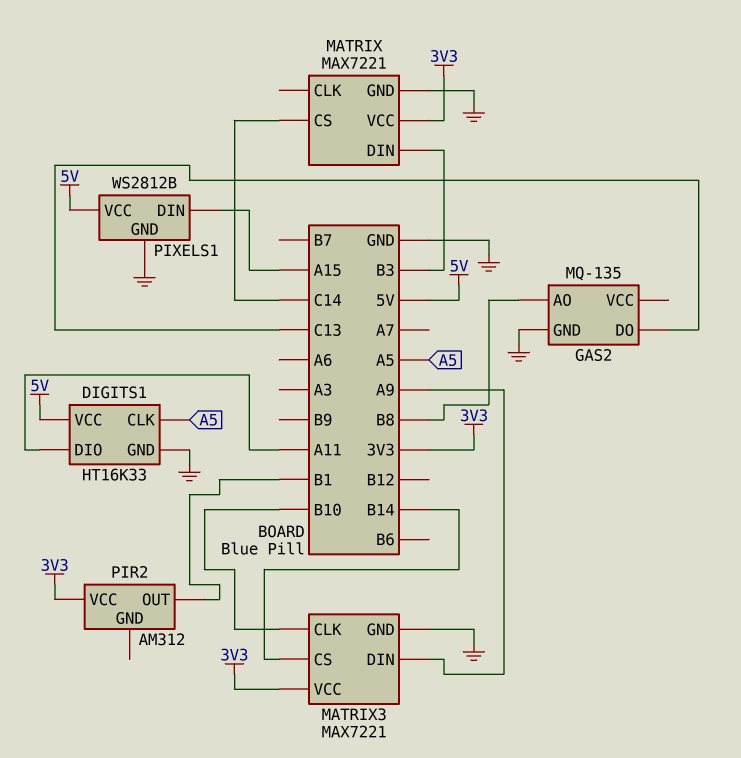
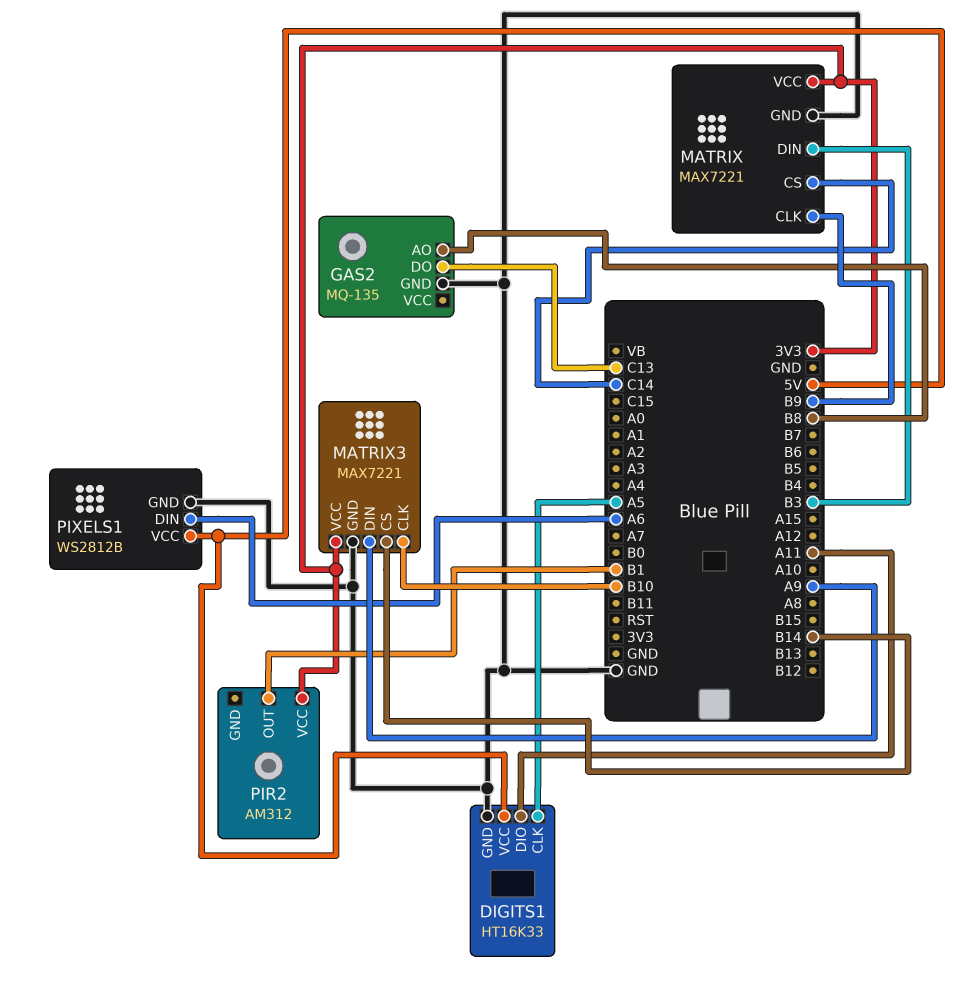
MATRIX pin CLK: none -> B9
PIXELS1 pin DIN: A15 -> A6

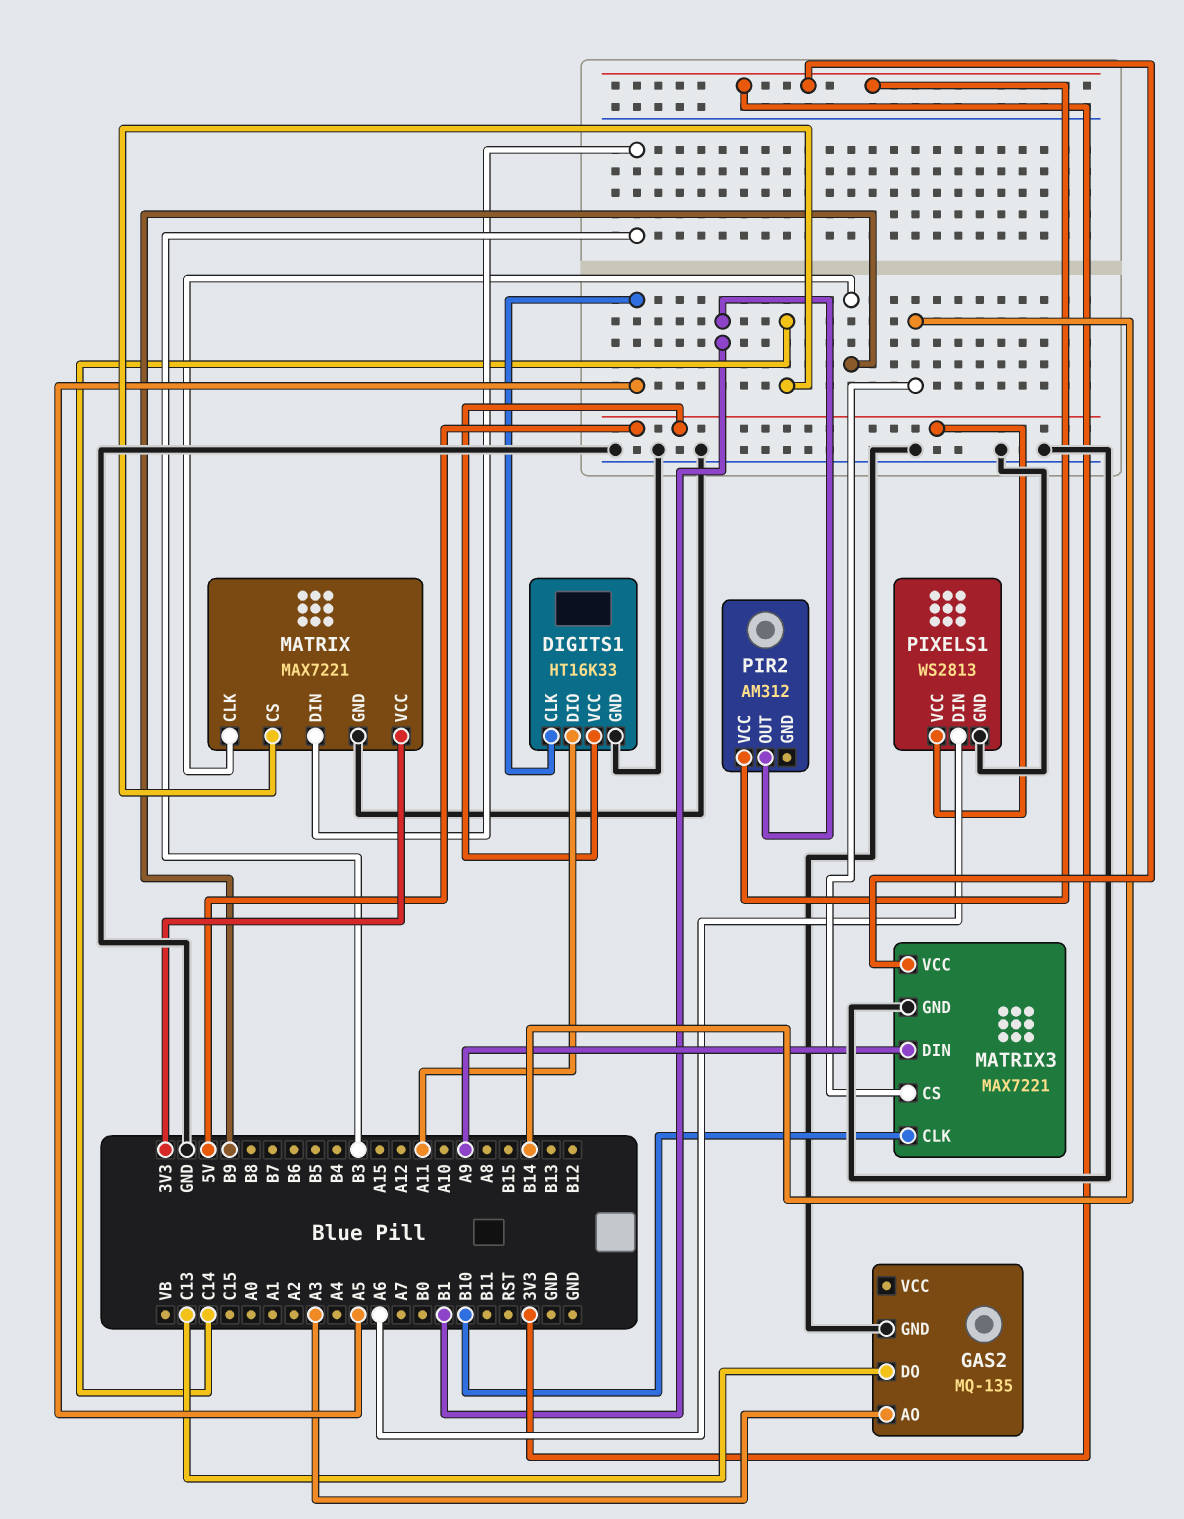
GAS2 pin AO: B8 -> A3
PIXELS1: WS2812B -> WS2813

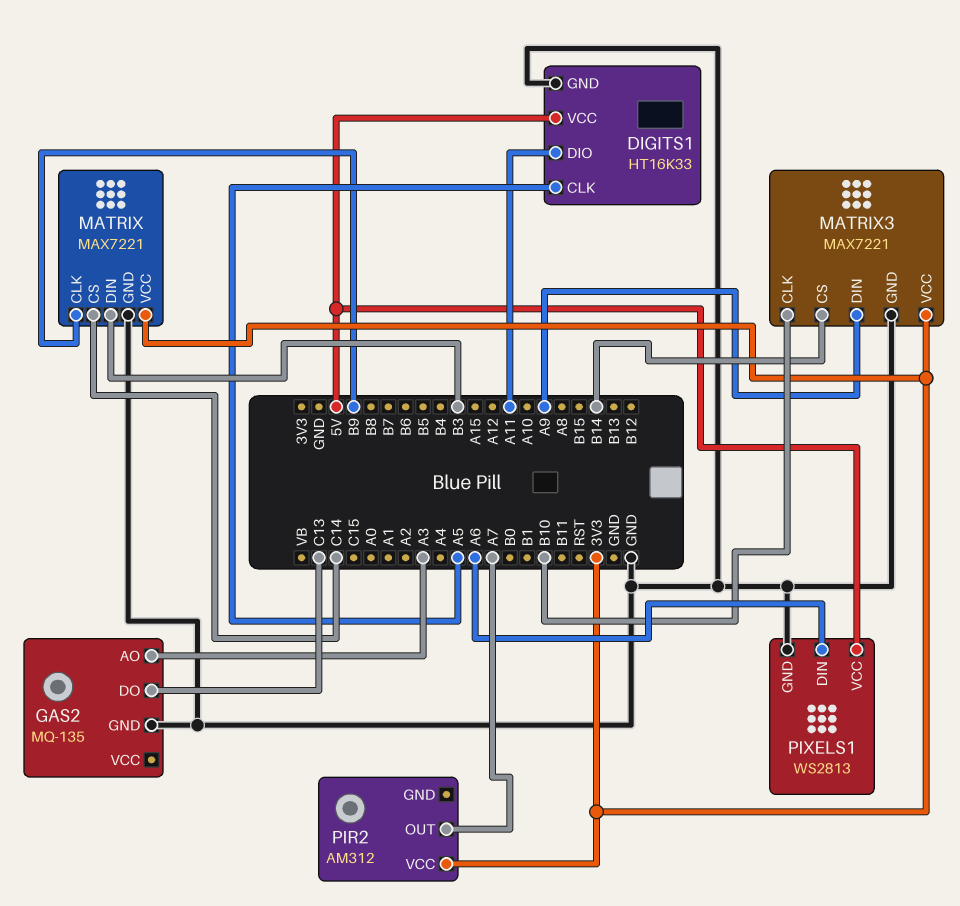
PIR2 pin OUT: B1 -> A7

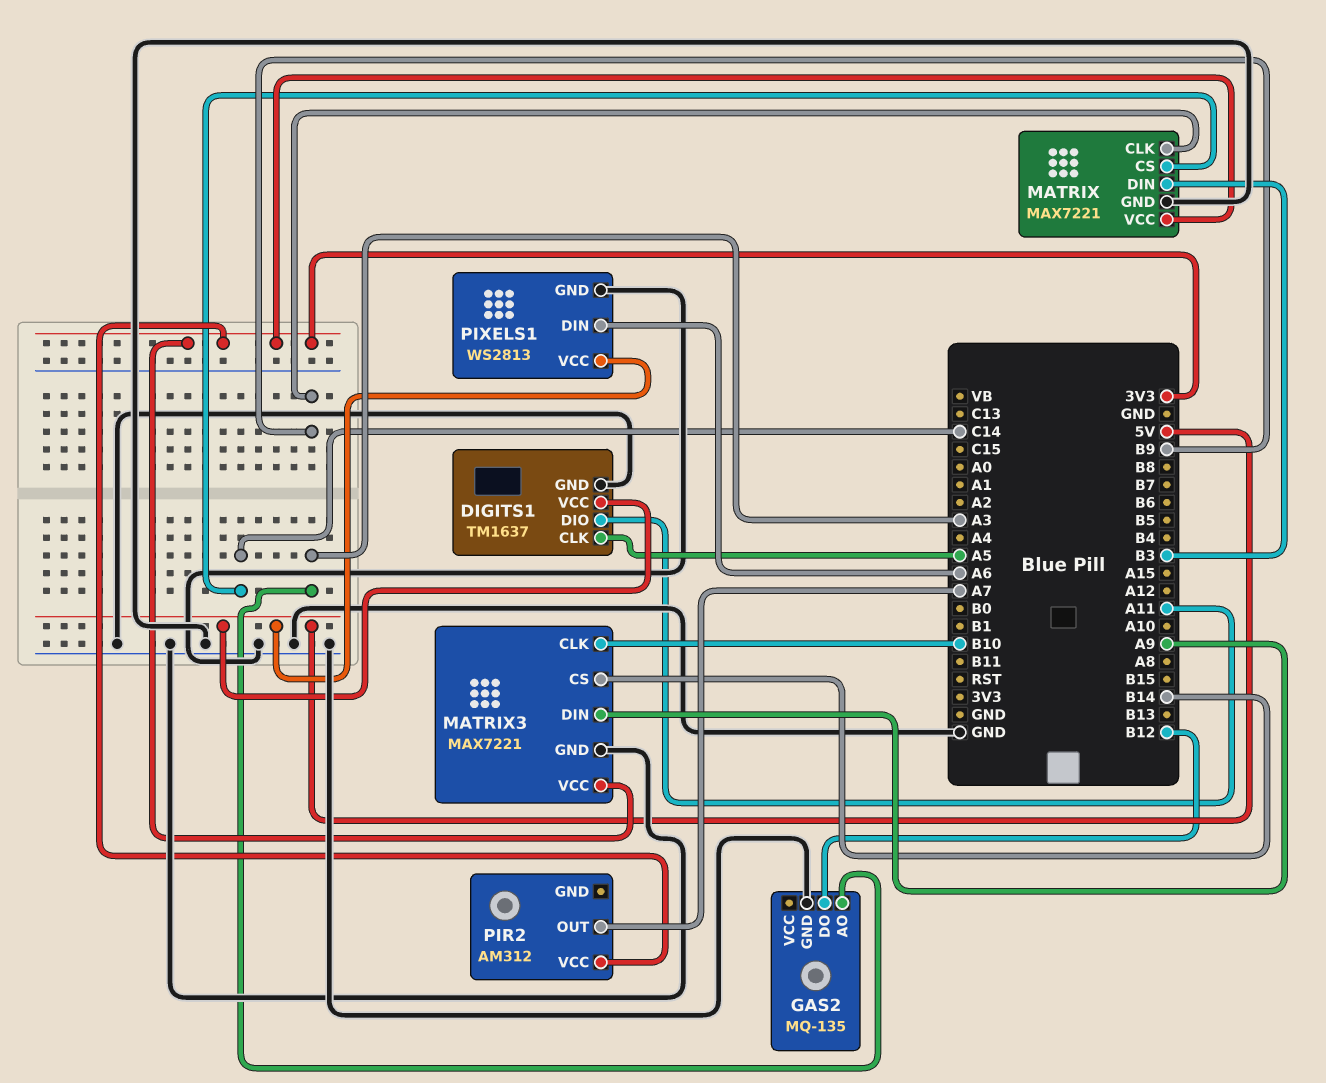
DIGITS1: HT16K33 -> TM1637
GAS2 pin DO: C13 -> B12

